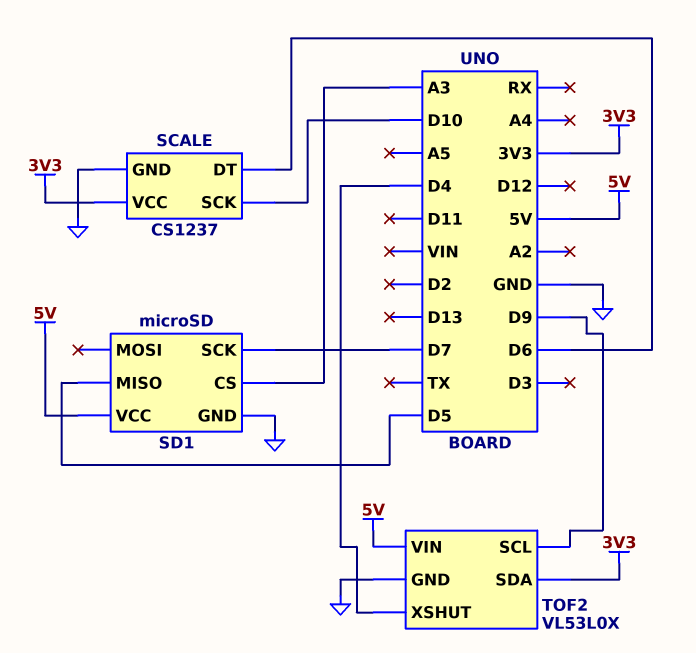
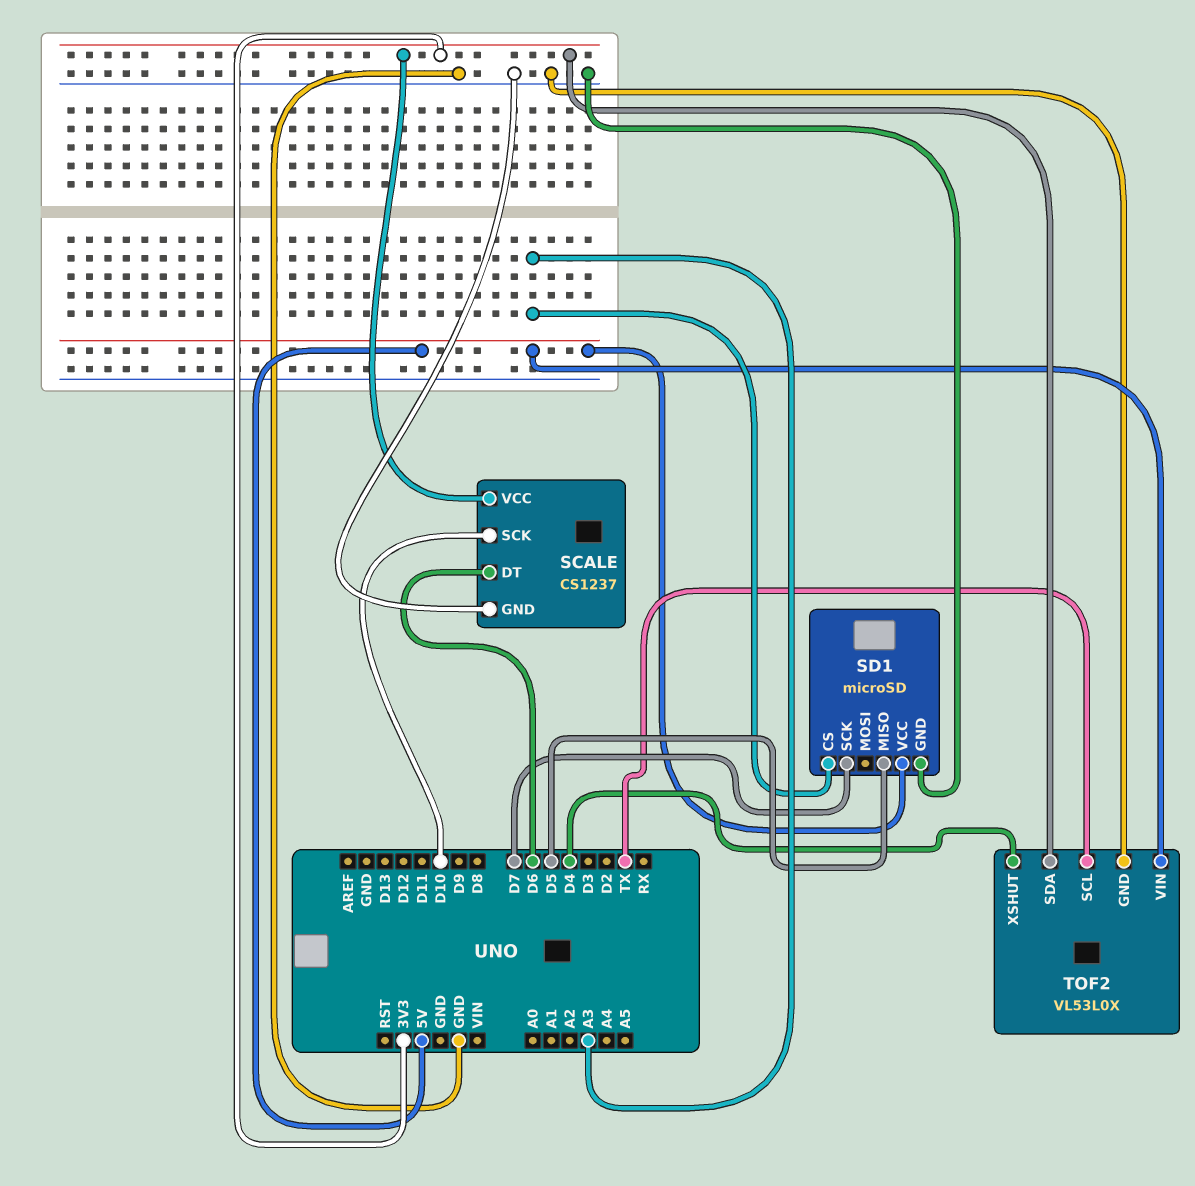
TOF2 pin SCL: D9 -> TX

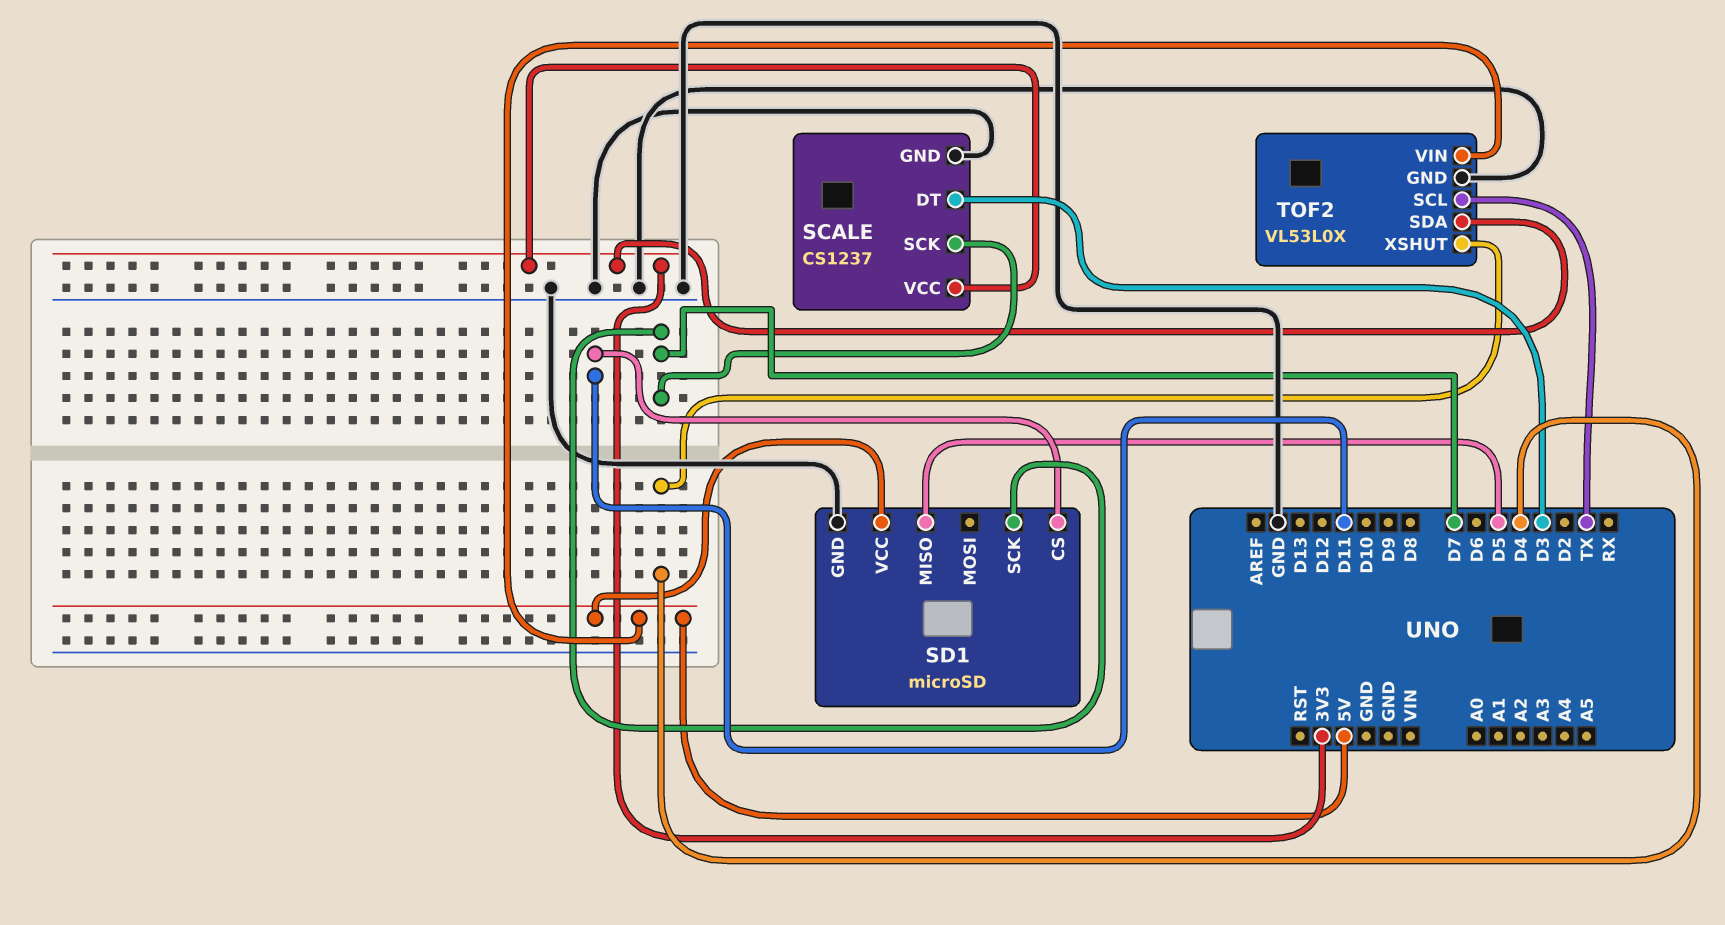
SCALE pin DT: D6 -> D3
SCALE pin SCK: D10 -> D7
SD1 pin CS: A3 -> D11

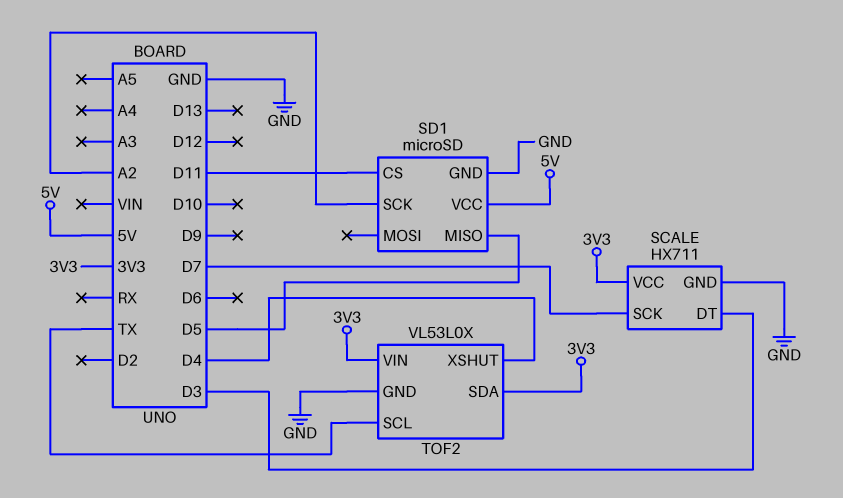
SCALE: CS1237 -> HX711
SD1 pin SCK: D7 -> A2
TOF2 pin VIN: 5V -> 3V3

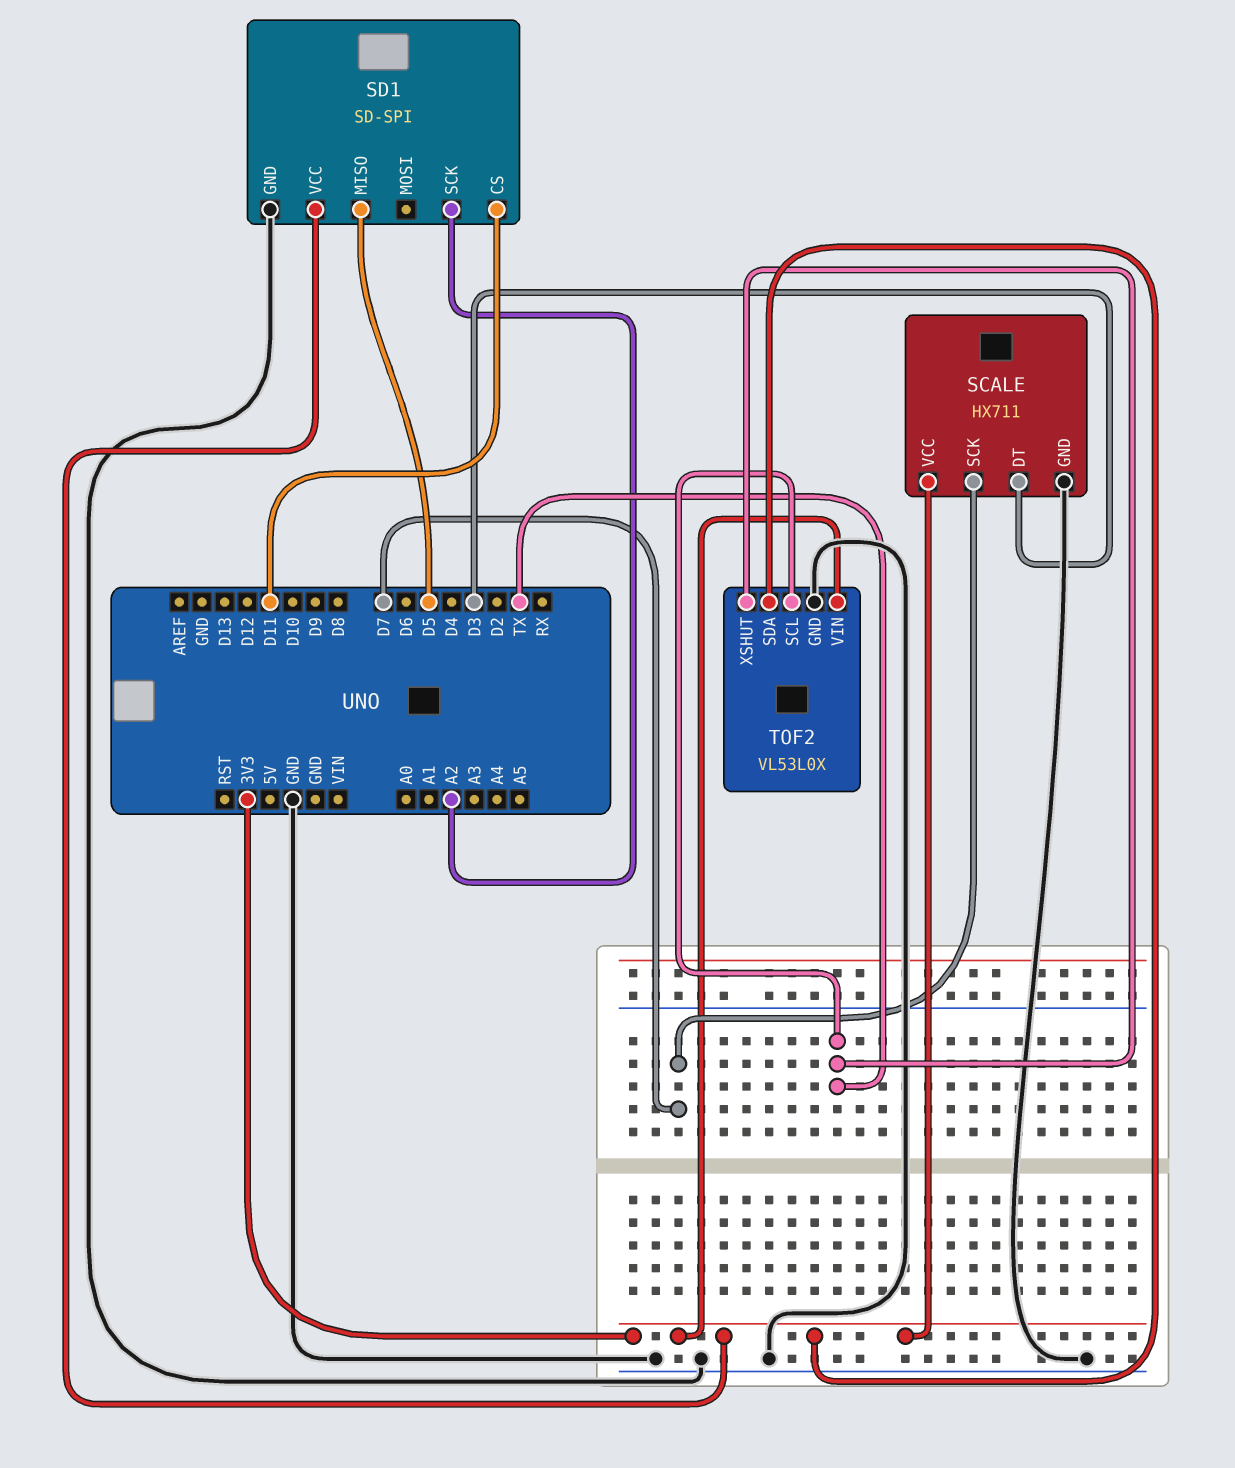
SD1: microSD -> SD-SPI
SD1 pin VCC: 5V -> 3V3
TOF2 pin XSHUT: D4 -> TX

